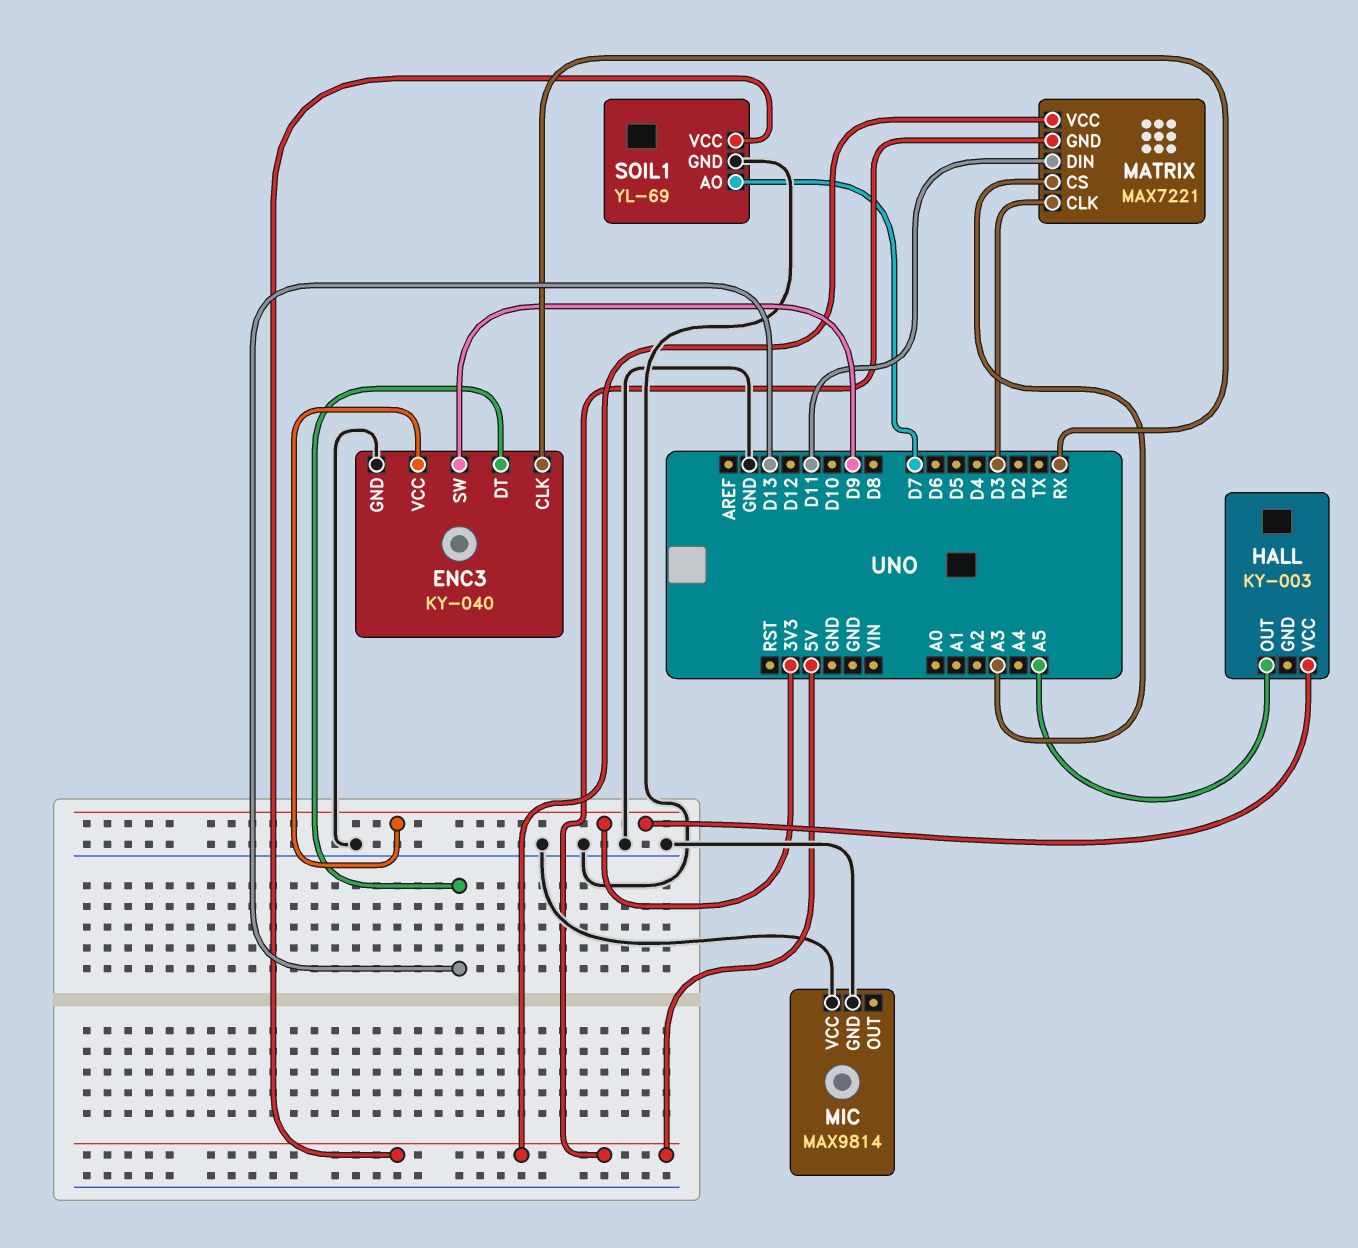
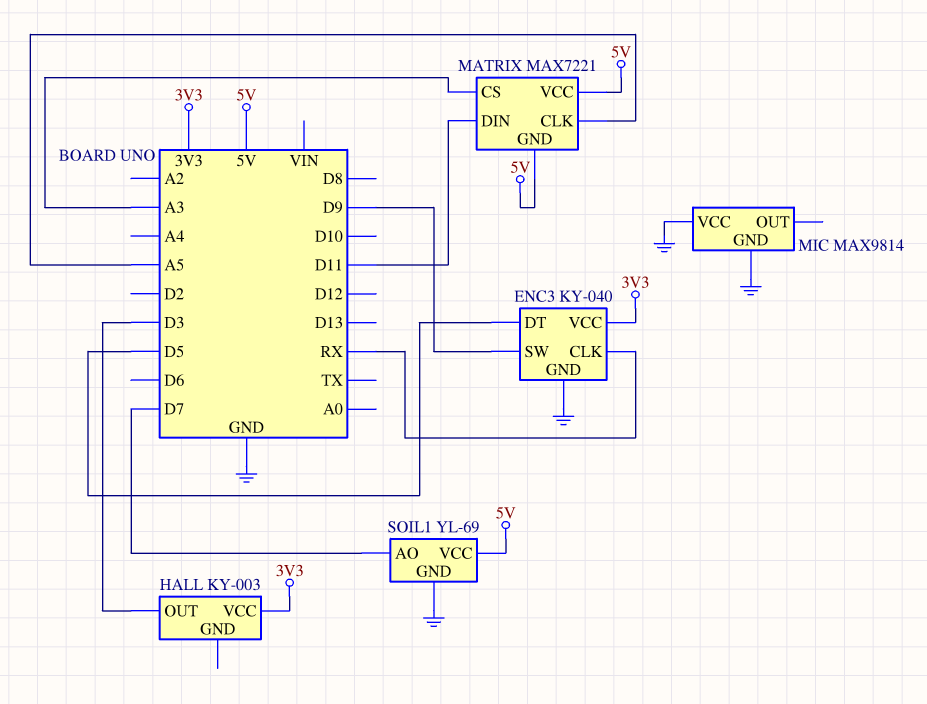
ENC3 pin DT: D13 -> D5
HALL pin OUT: A5 -> D3
MATRIX pin CLK: D3 -> A5

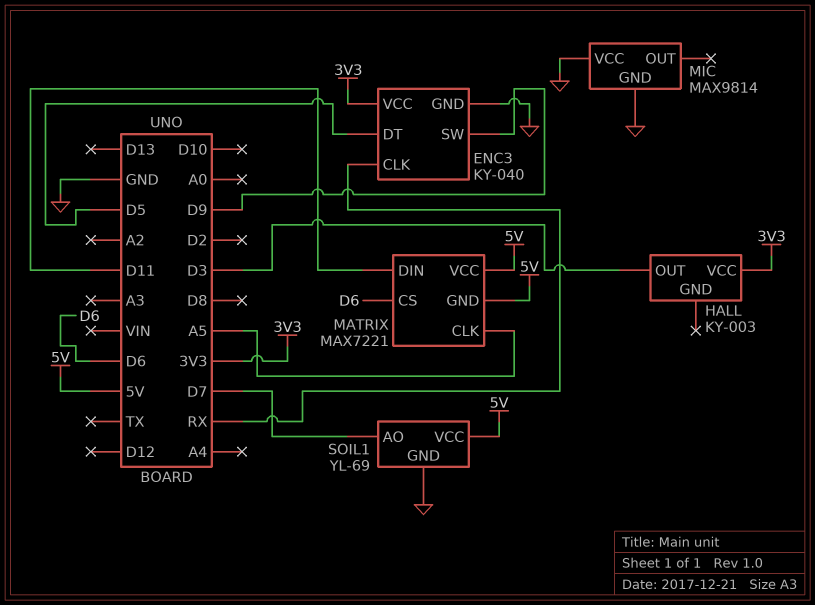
MATRIX pin CS: A3 -> D6

